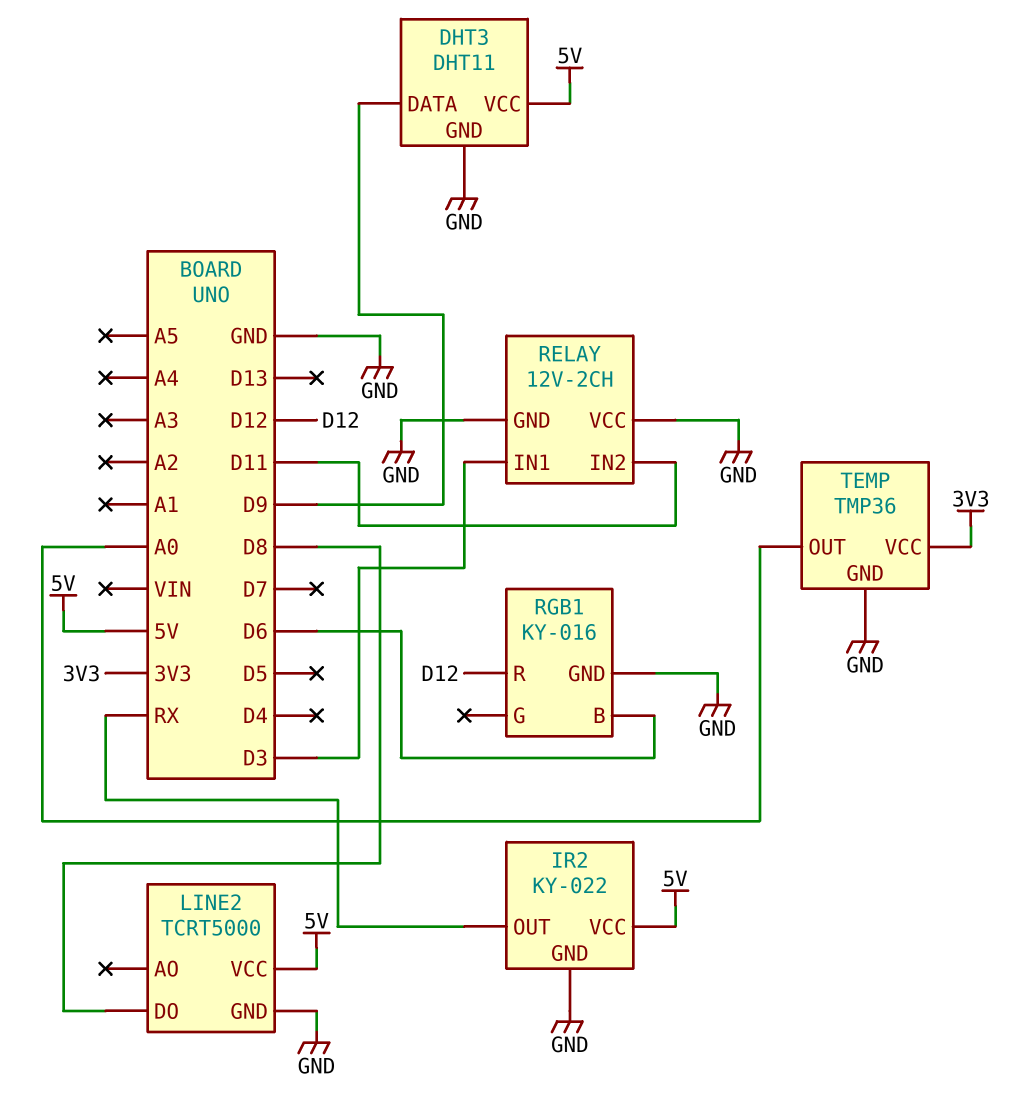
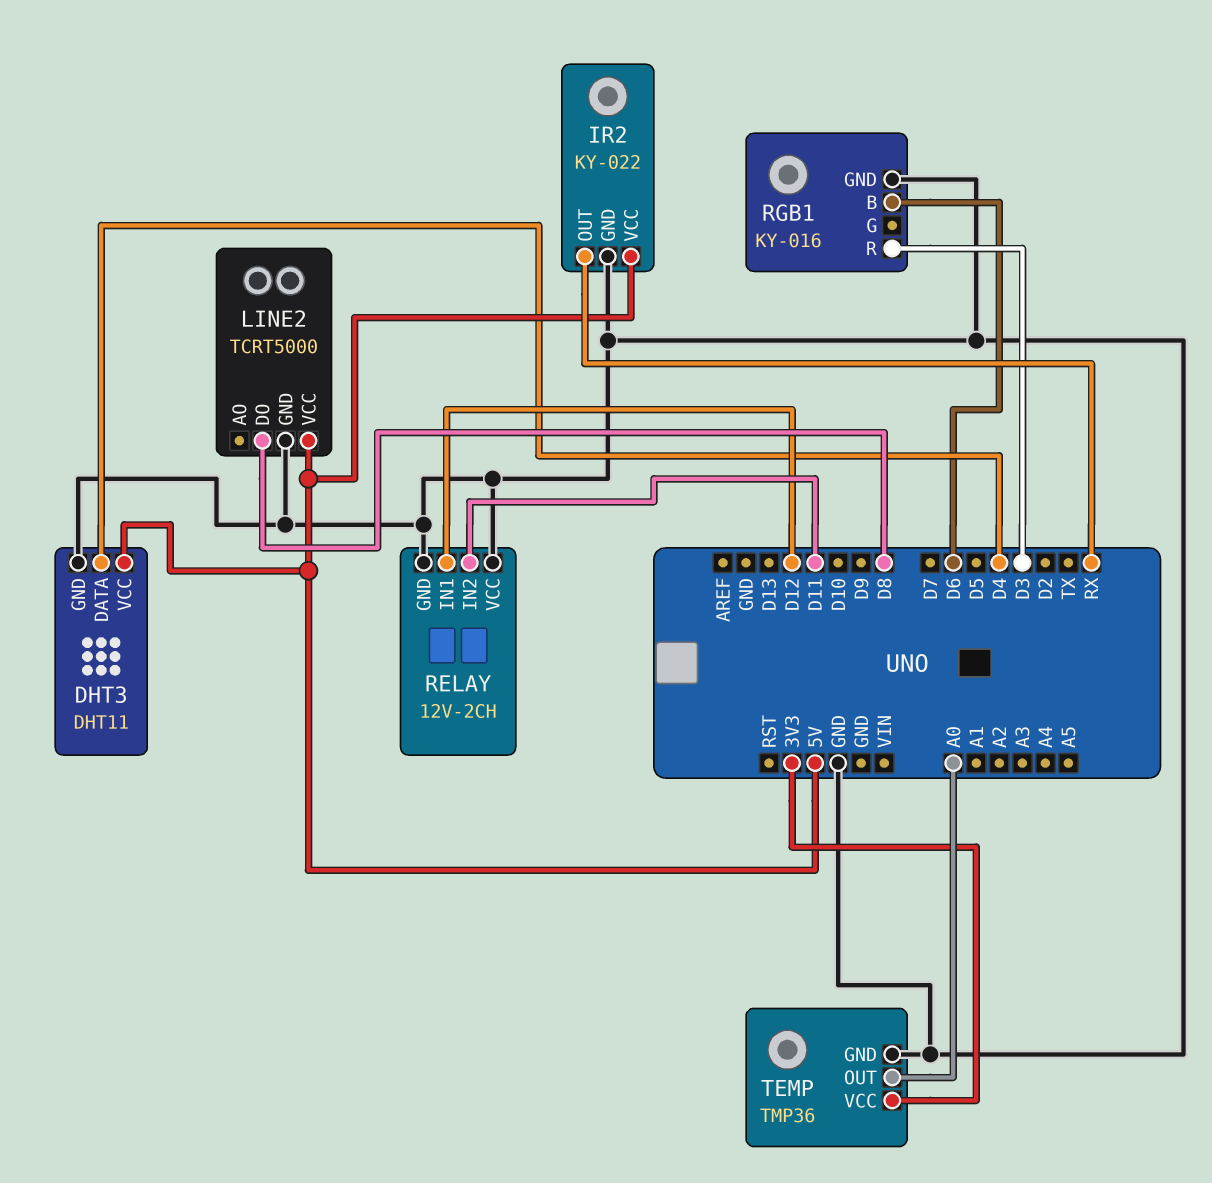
DHT3 pin DATA: D9 -> D4
RELAY pin IN1: D3 -> D12
RGB1 pin R: D12 -> D3

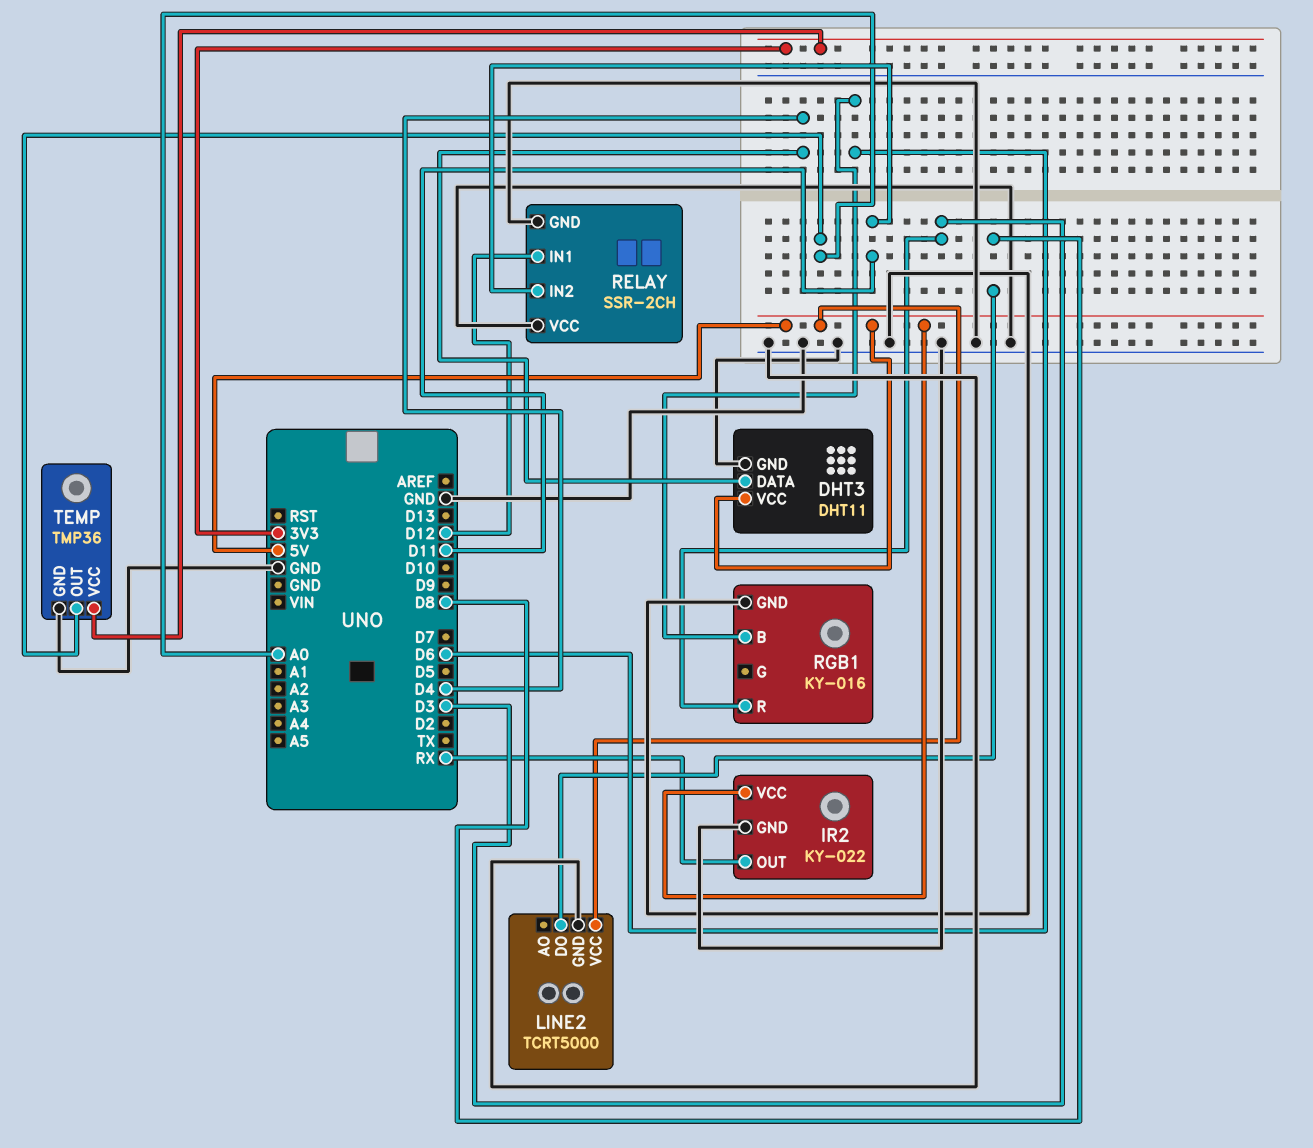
RELAY: 12V-2CH -> SSR-2CH

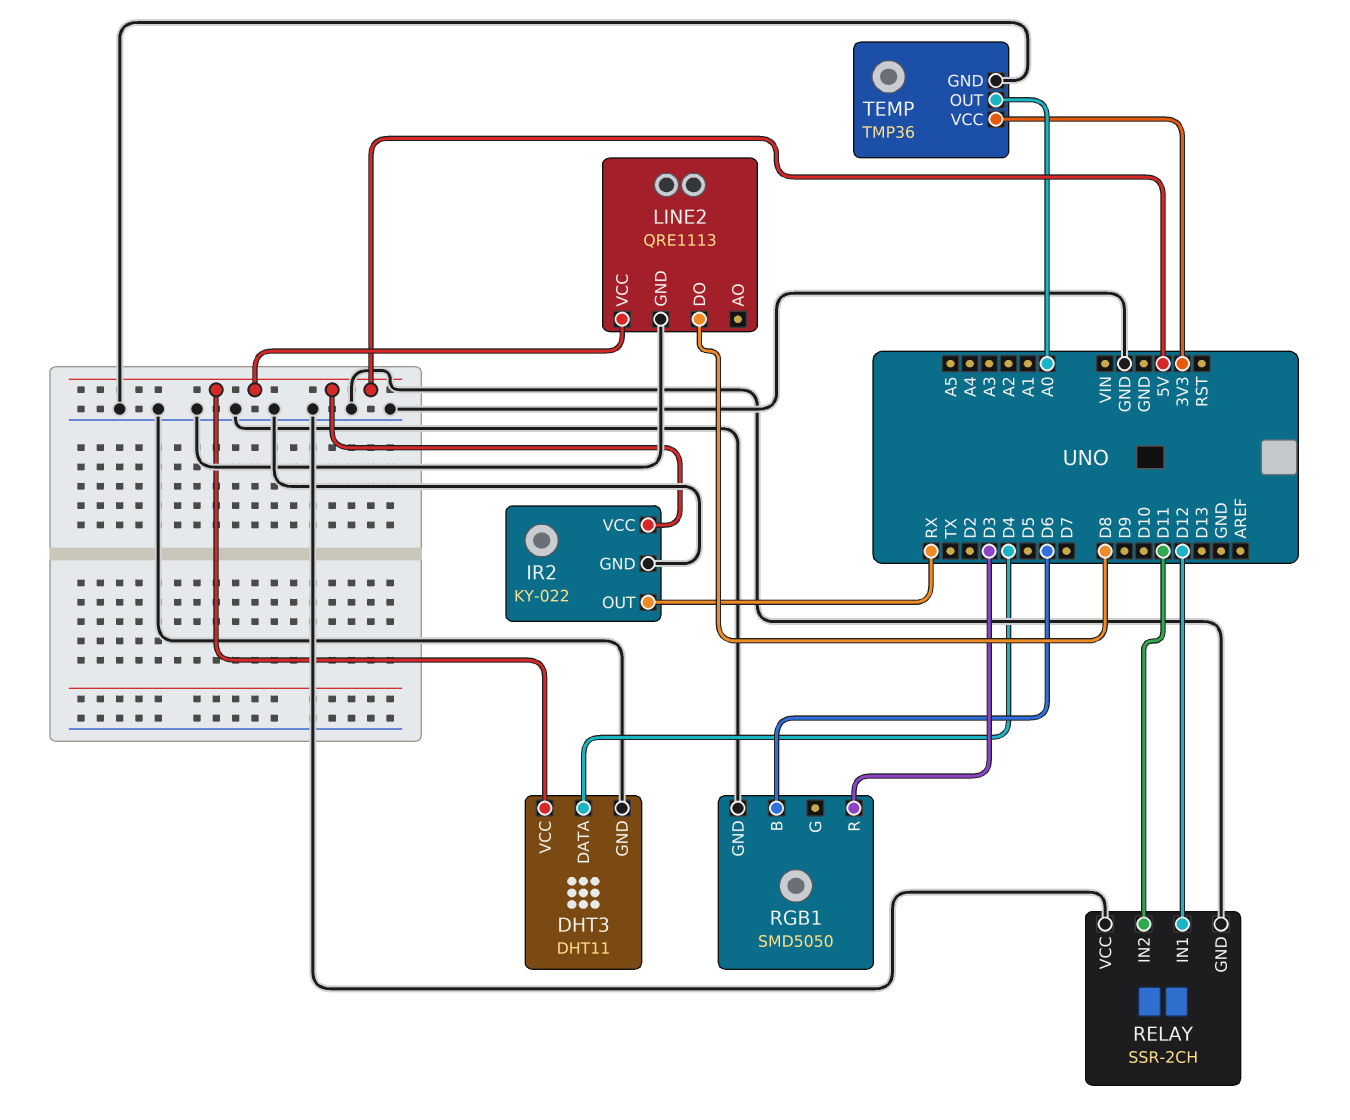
LINE2: TCRT5000 -> QRE1113
RGB1: KY-016 -> SMD5050

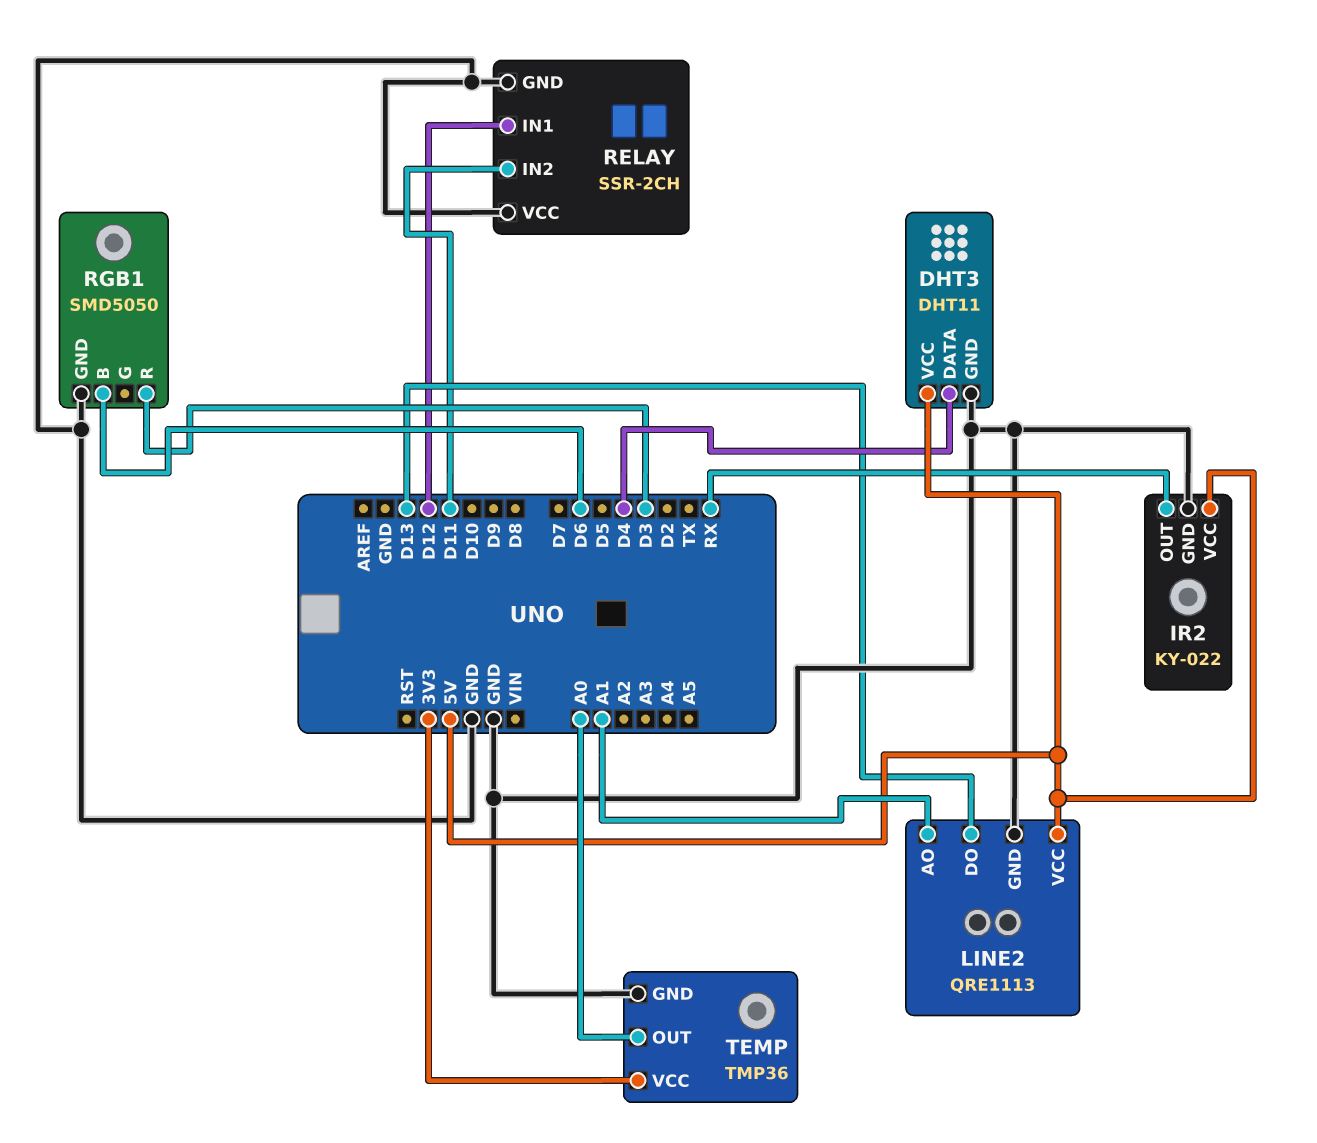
LINE2 pin AO: none -> A1
LINE2 pin DO: D8 -> D13

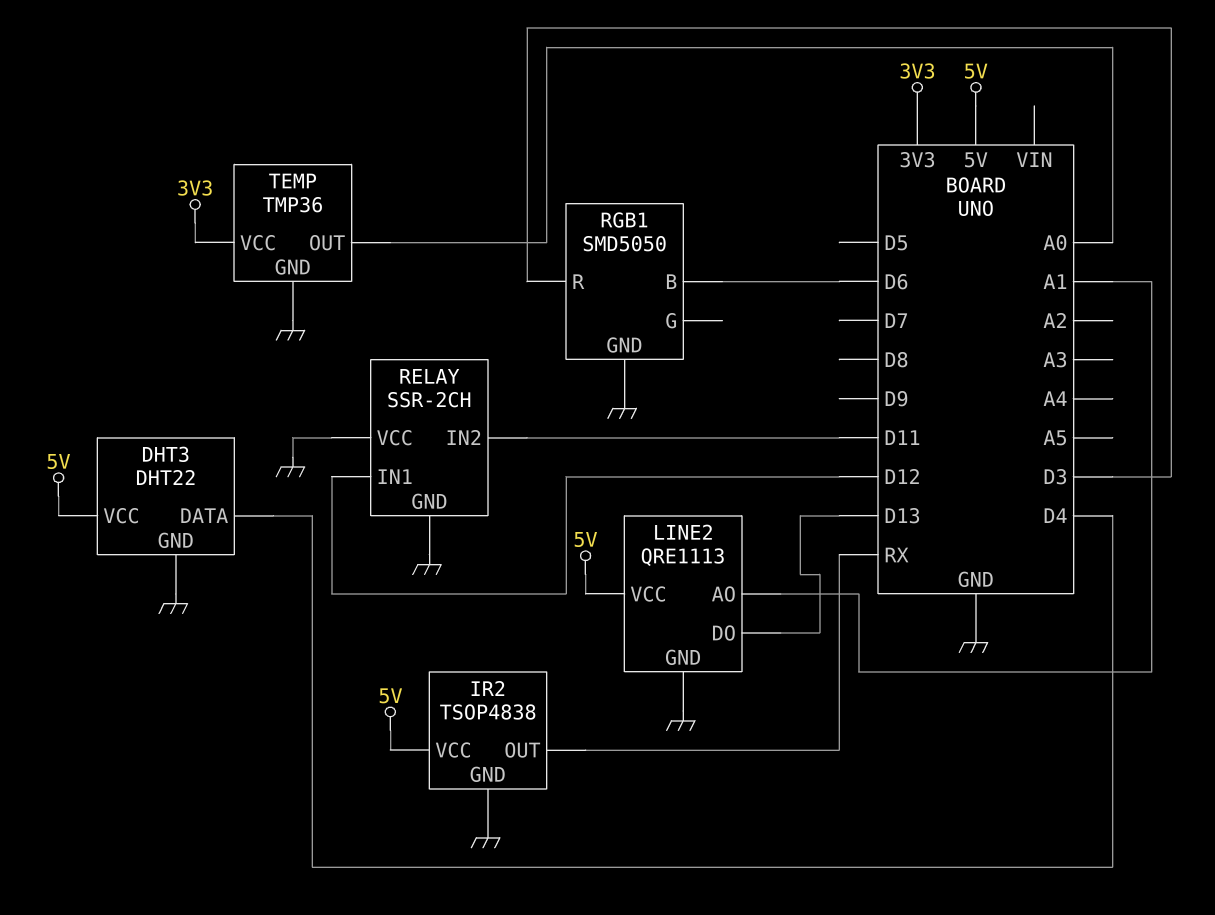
DHT3: DHT11 -> DHT22
IR2: KY-022 -> TSOP4838

